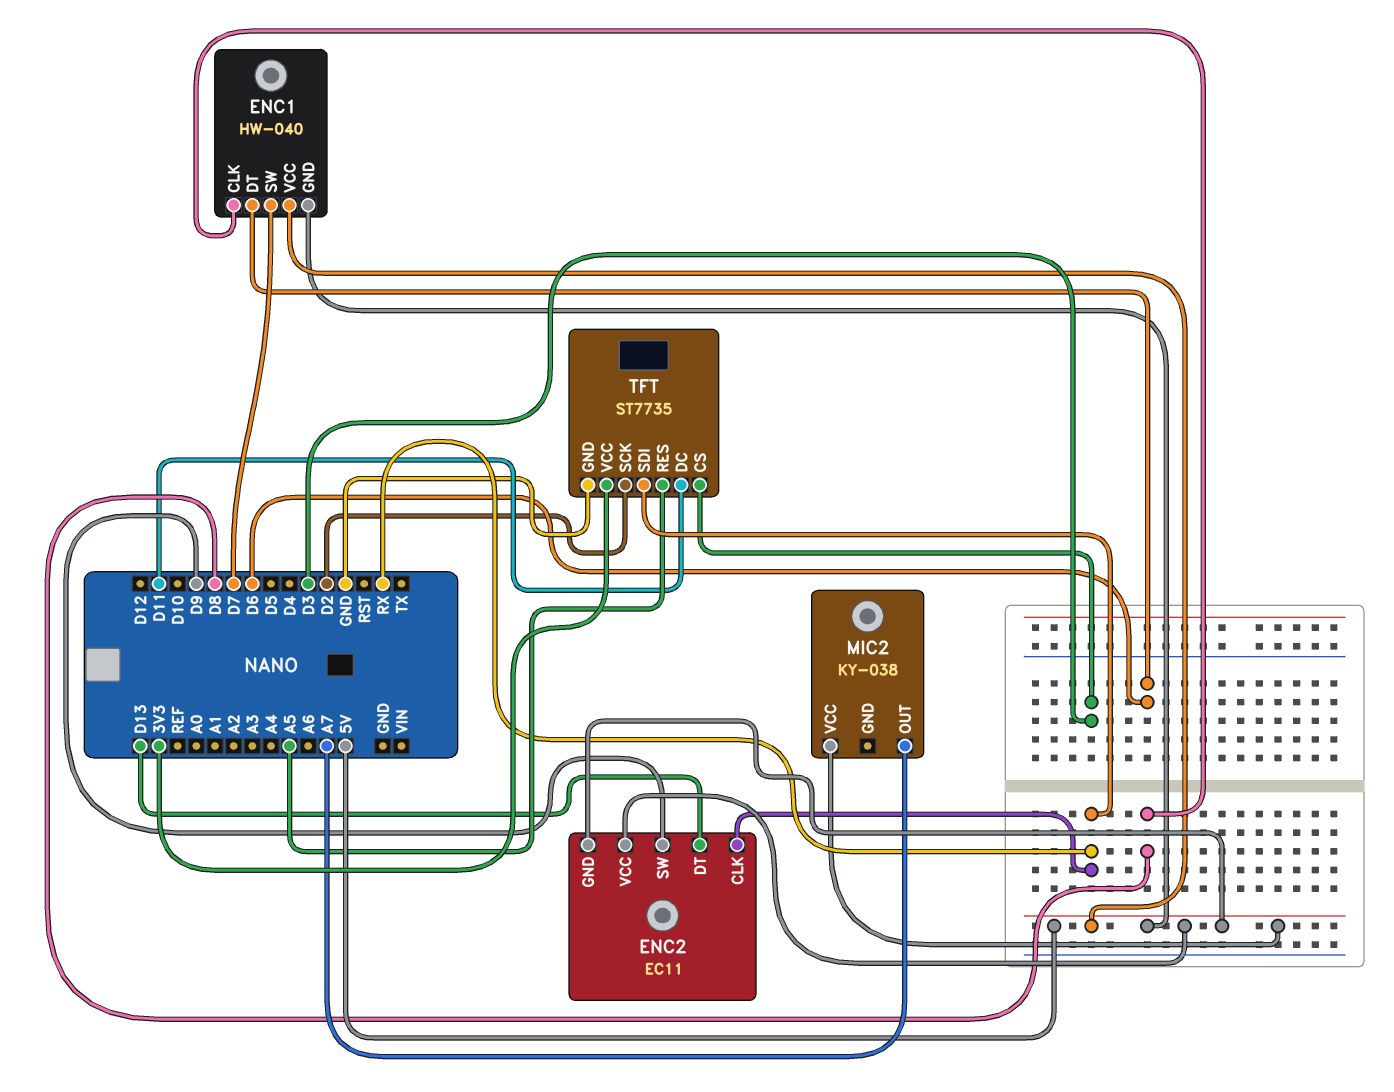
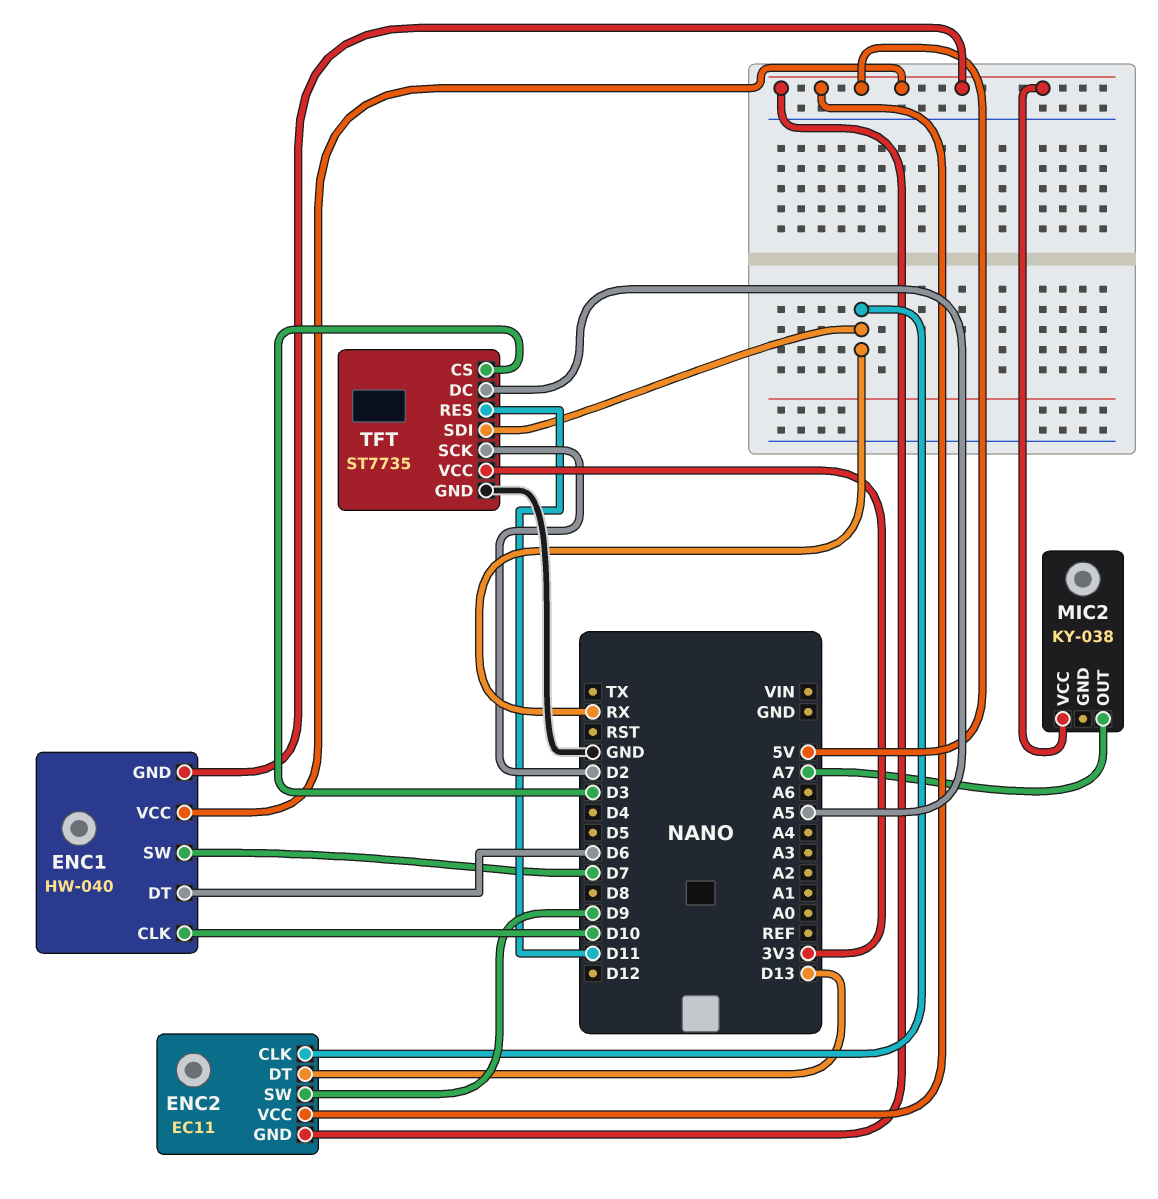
ENC1 pin CLK: D8 -> D10
TFT pin DC: D11 -> A5
TFT pin RES: A5 -> D11

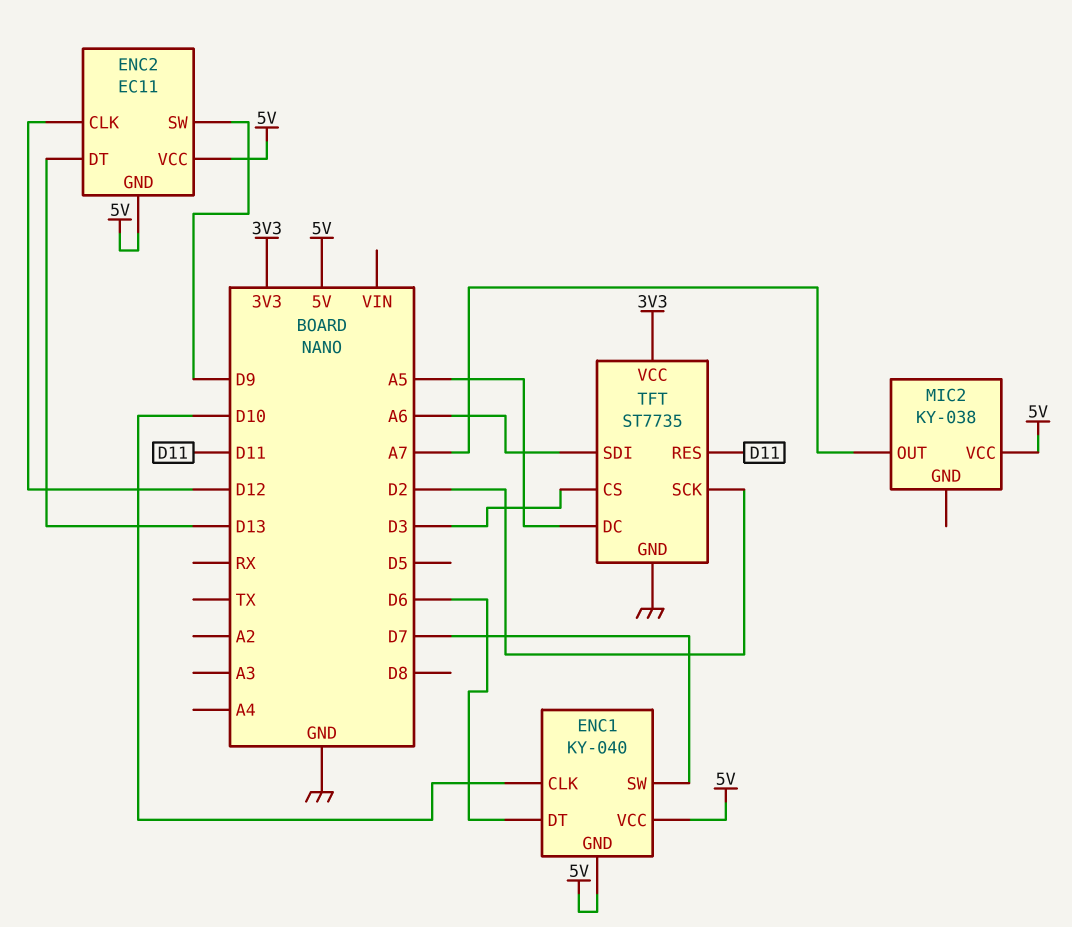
ENC1: HW-040 -> KY-040
ENC2 pin CLK: RX -> D12
TFT pin SDI: RX -> A6

